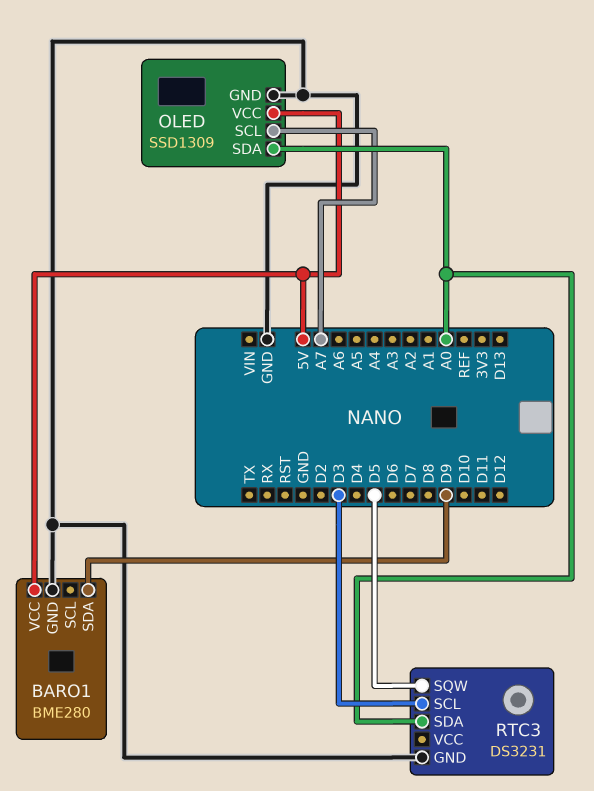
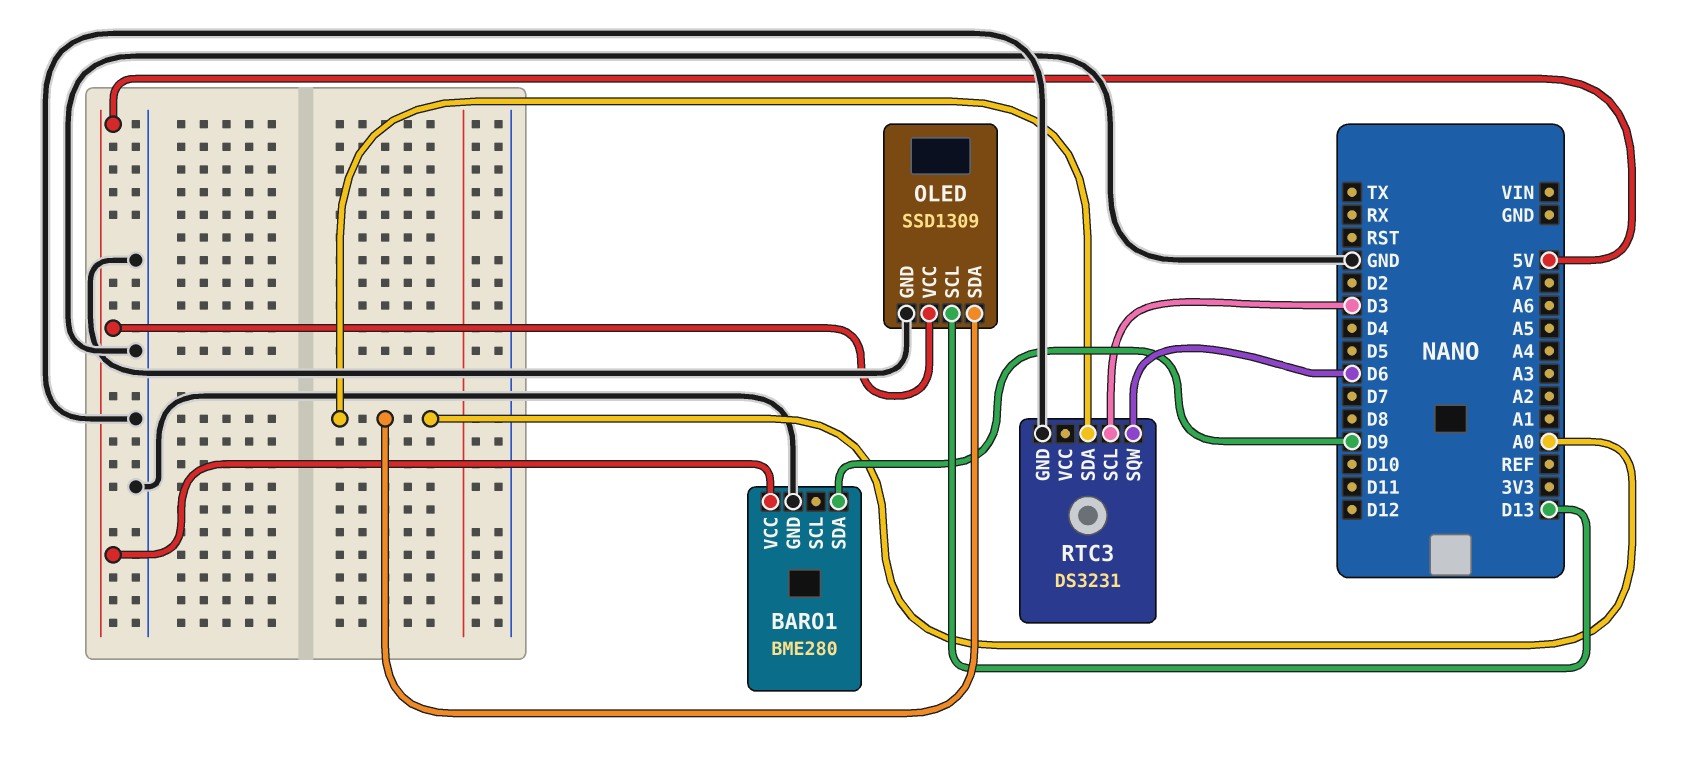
OLED pin SCL: A7 -> D13
RTC3 pin SQW: D5 -> D6

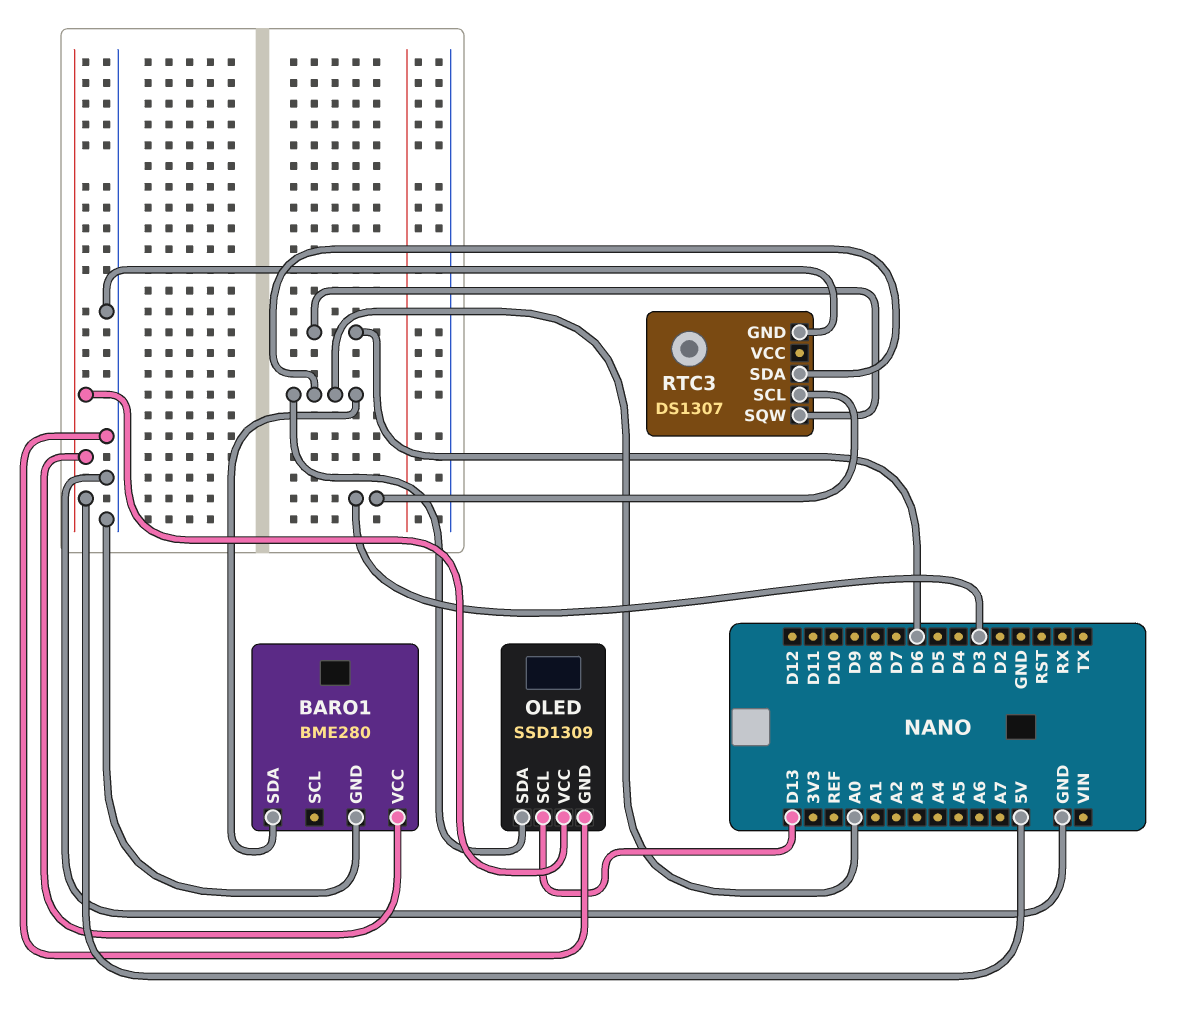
BARO1 pin SDA: D9 -> A0
RTC3: DS3231 -> DS1307

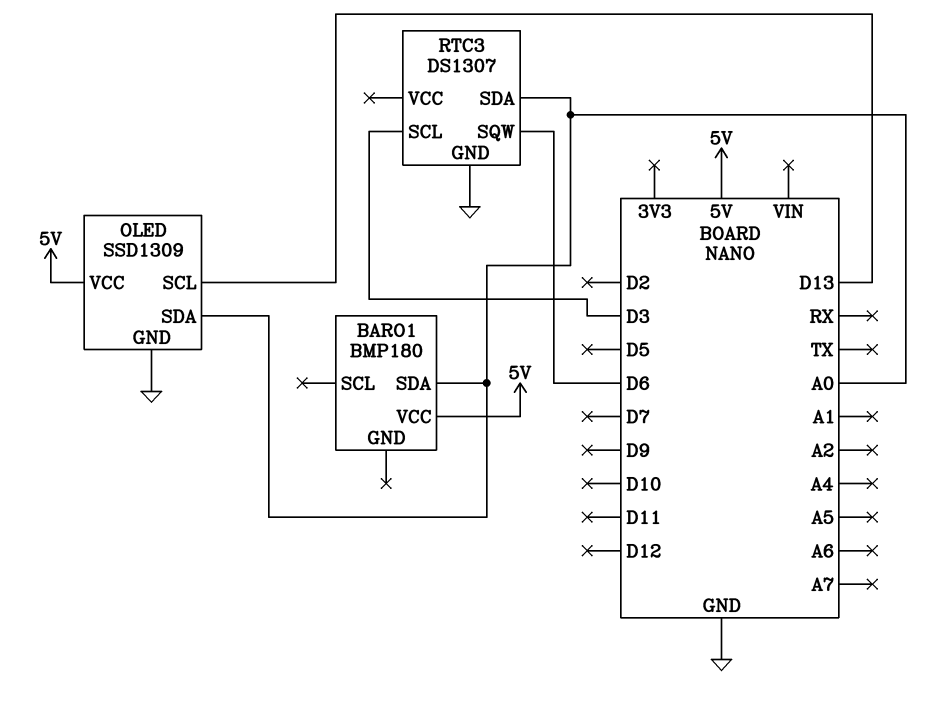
BARO1: BME280 -> BMP180
BARO1 pin GND: GND -> none

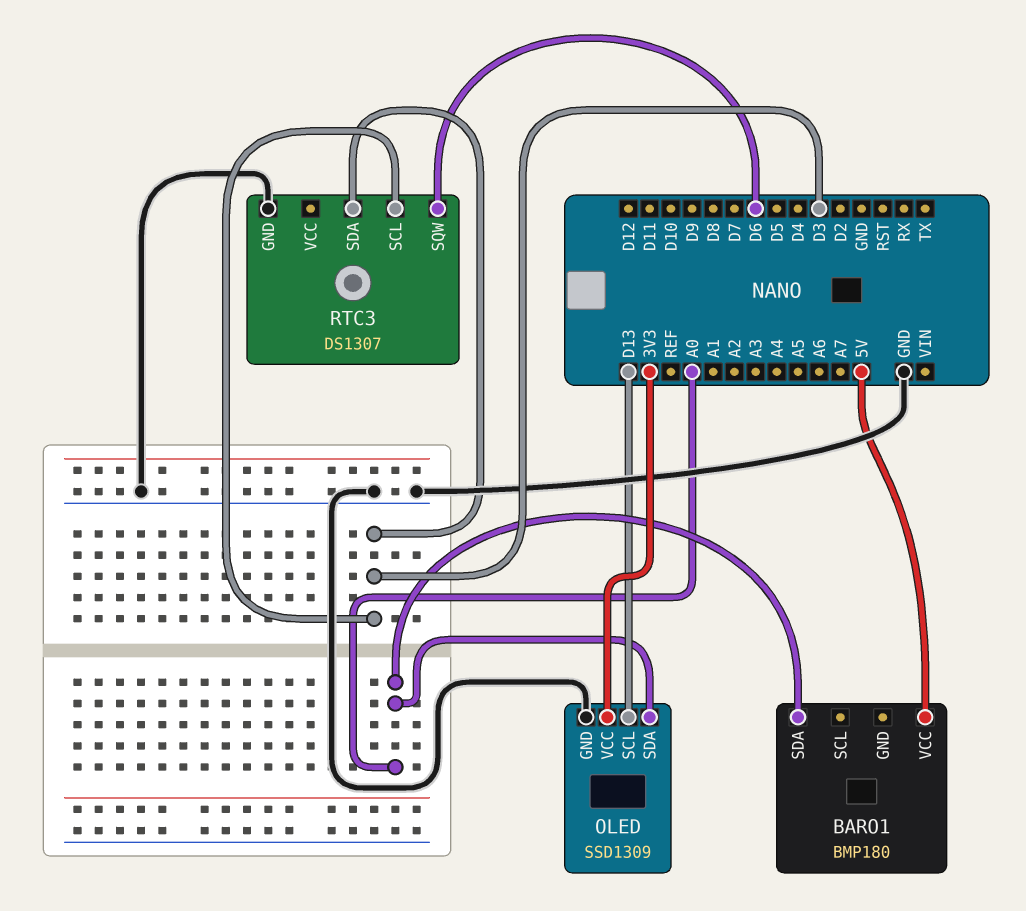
OLED pin VCC: 5V -> 3V3
RTC3 pin SDA: A0 -> D3

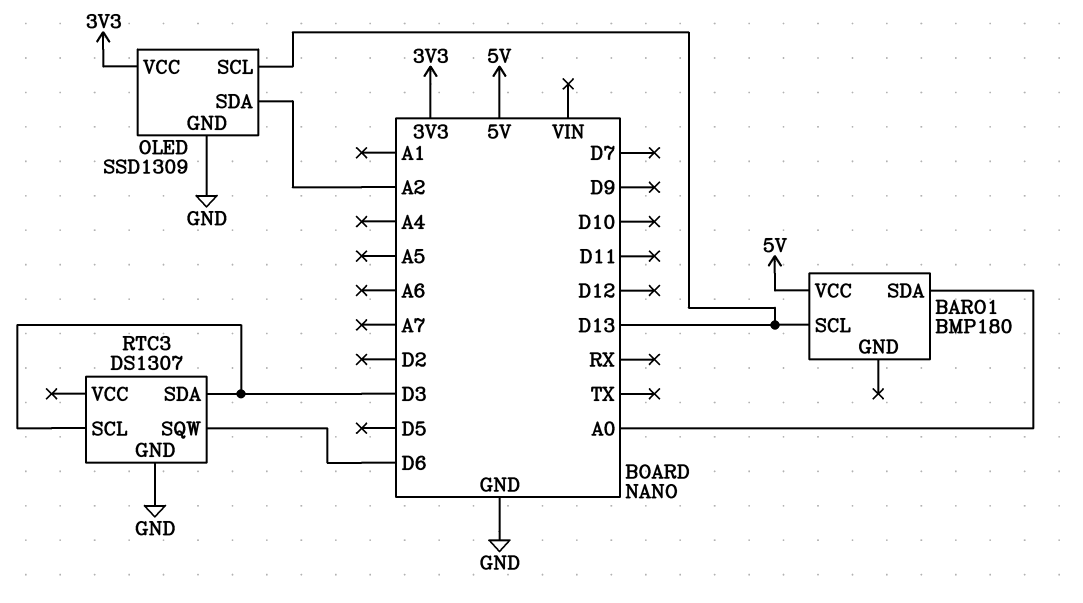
BARO1 pin SCL: none -> D13
OLED pin SDA: A0 -> A2

